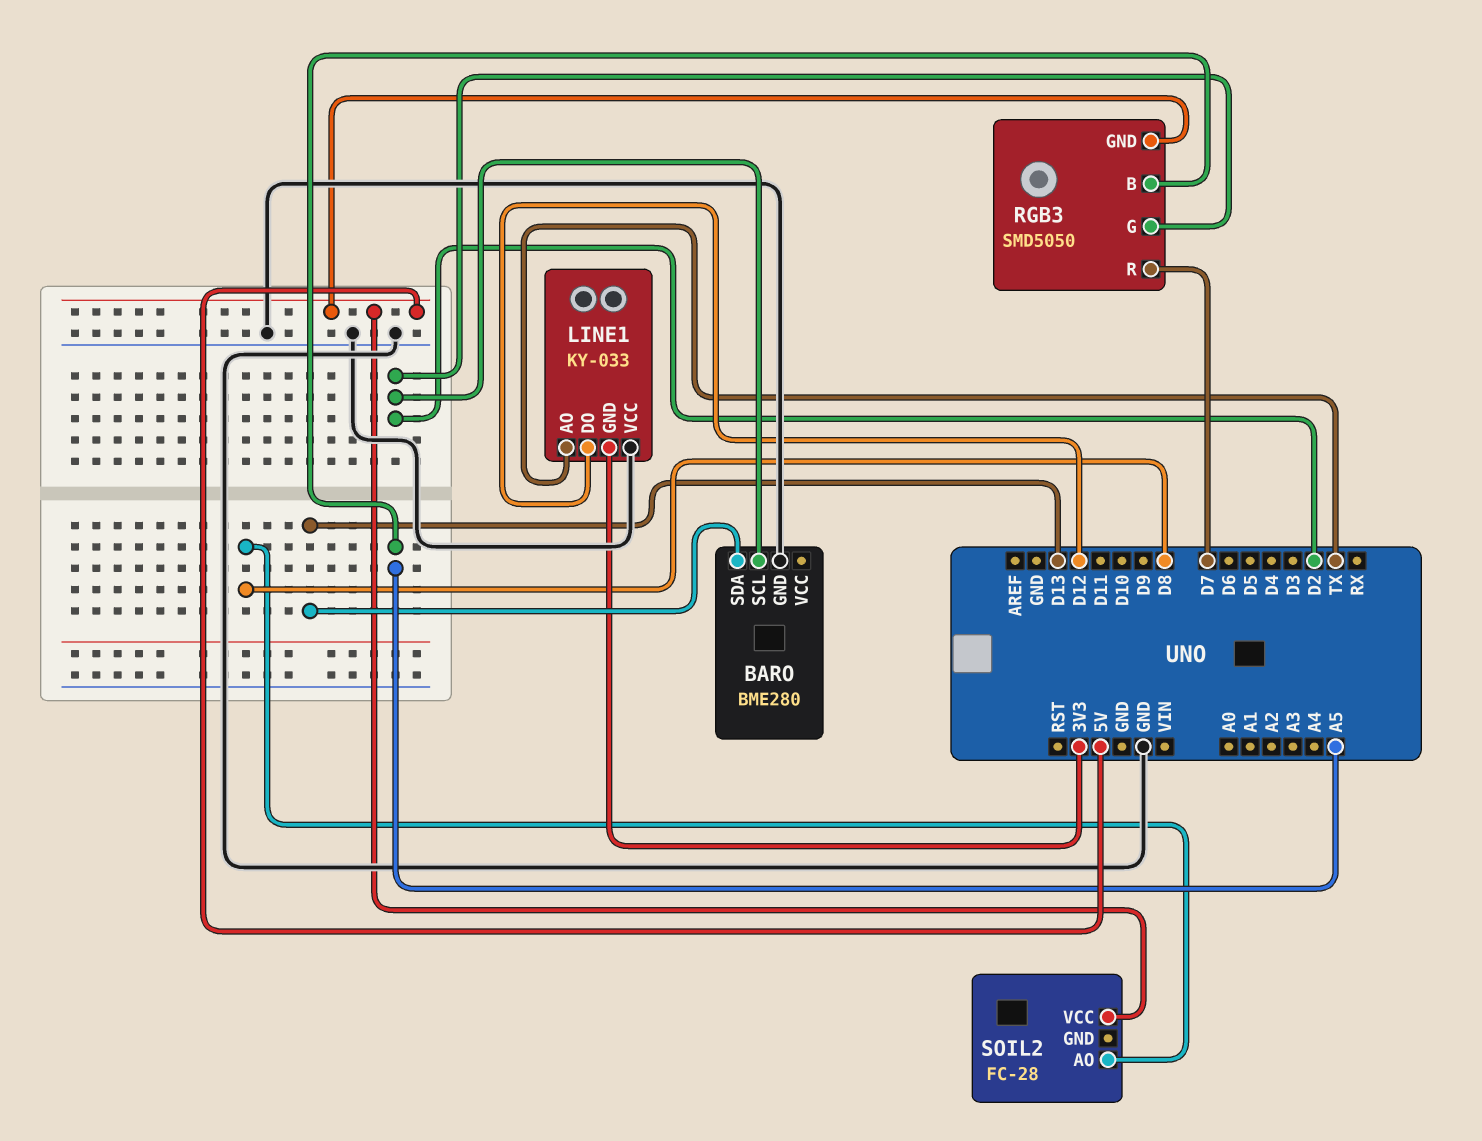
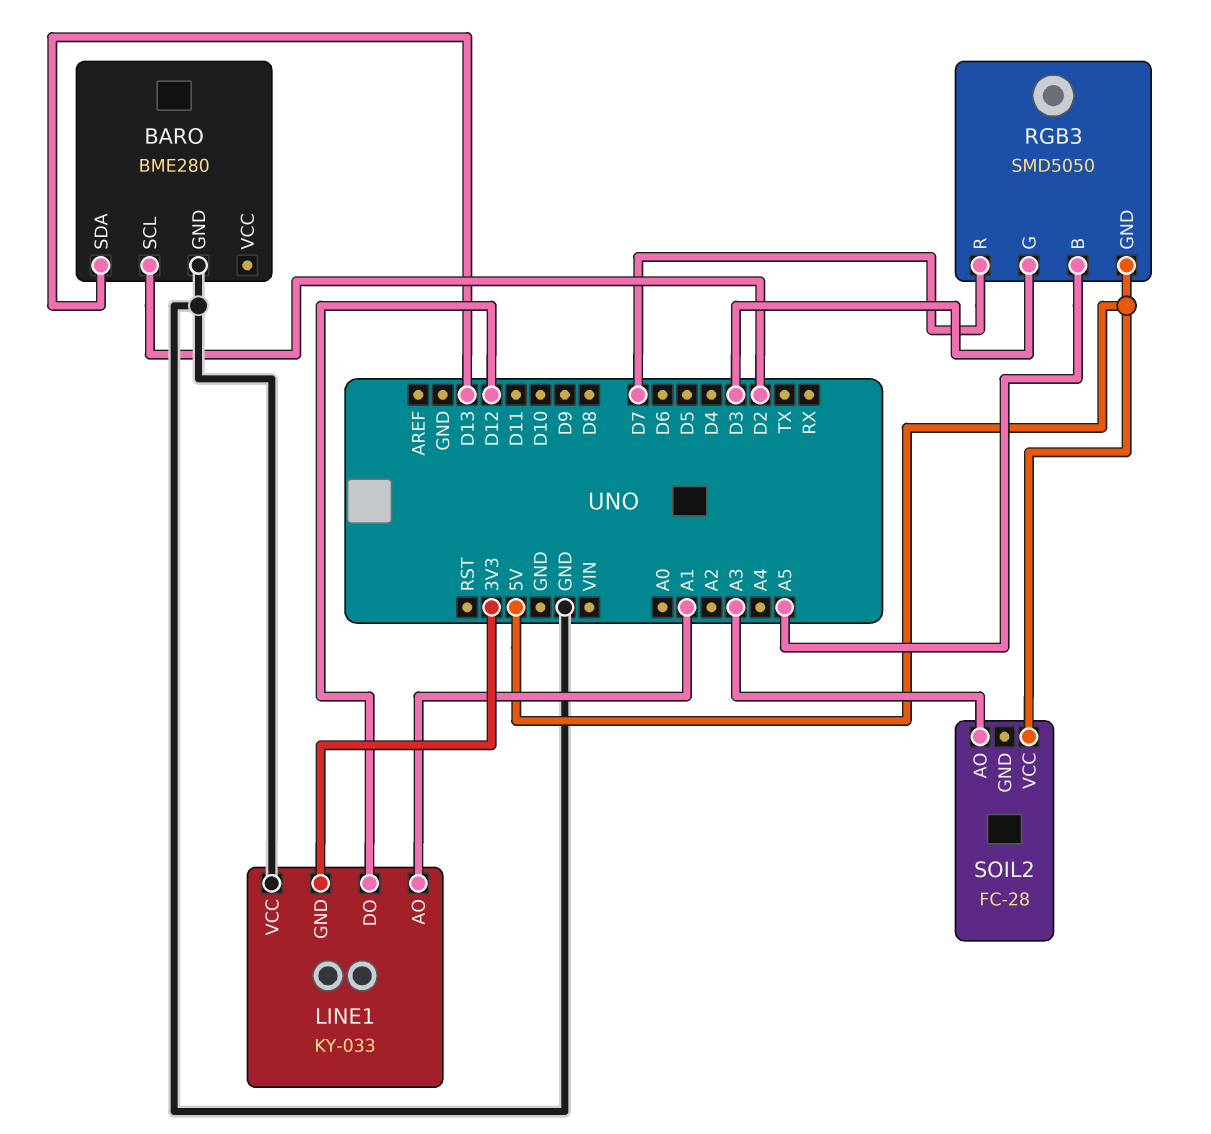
LINE1 pin AO: TX -> A1
RGB3 pin G: D2 -> D3
SOIL2 pin AO: D8 -> A3

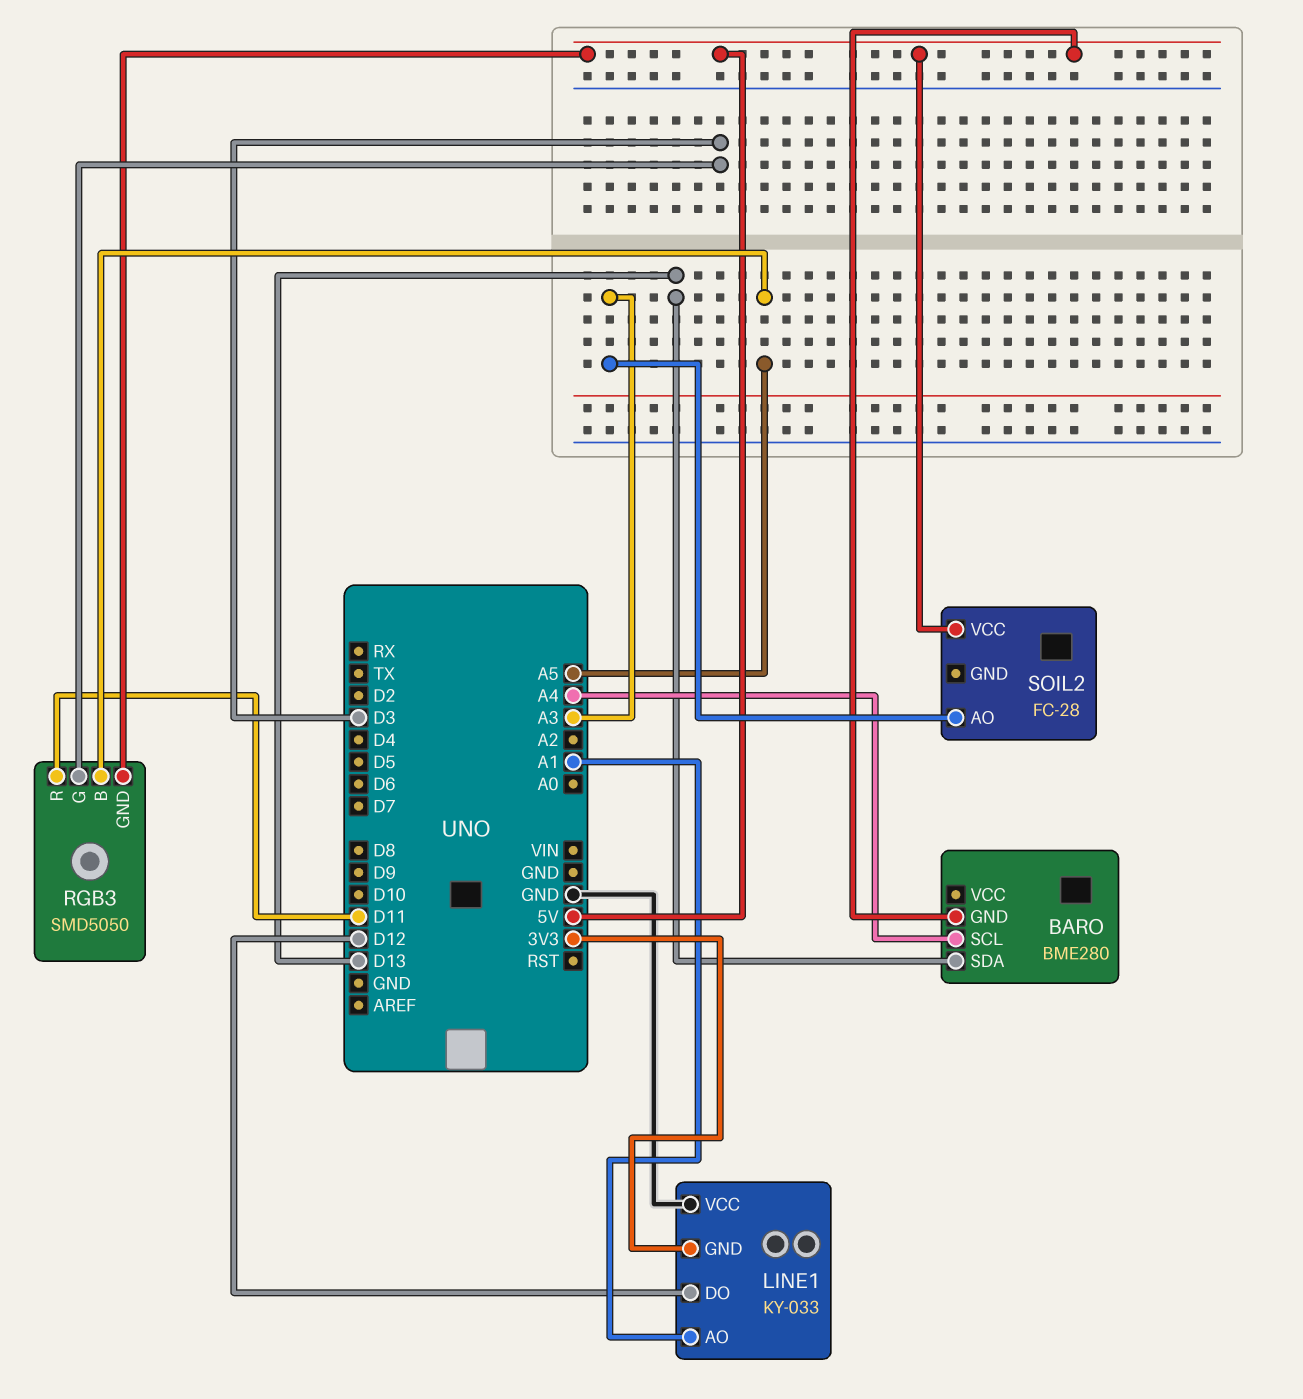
BARO pin GND: GND -> 5V
BARO pin SCL: D2 -> A4
RGB3 pin R: D7 -> D11

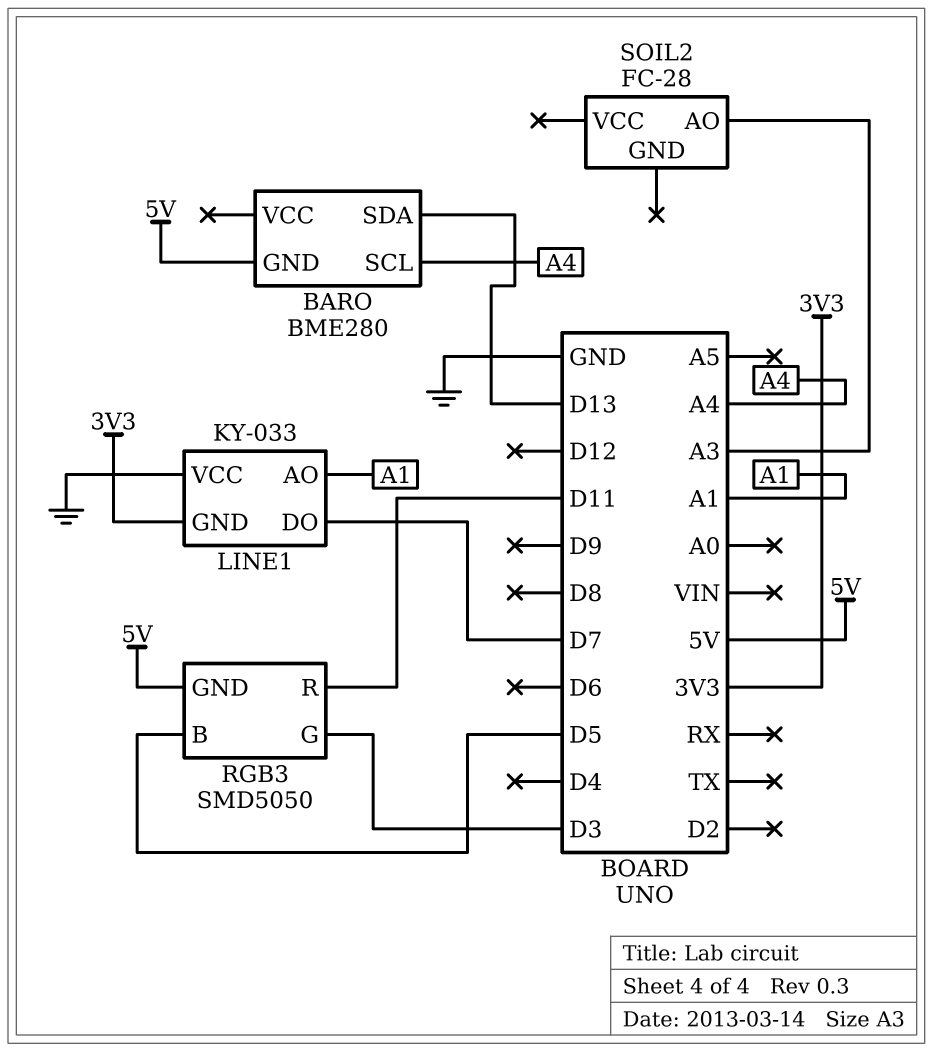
LINE1 pin DO: D12 -> D7
RGB3 pin B: A5 -> D5
SOIL2 pin VCC: 5V -> none

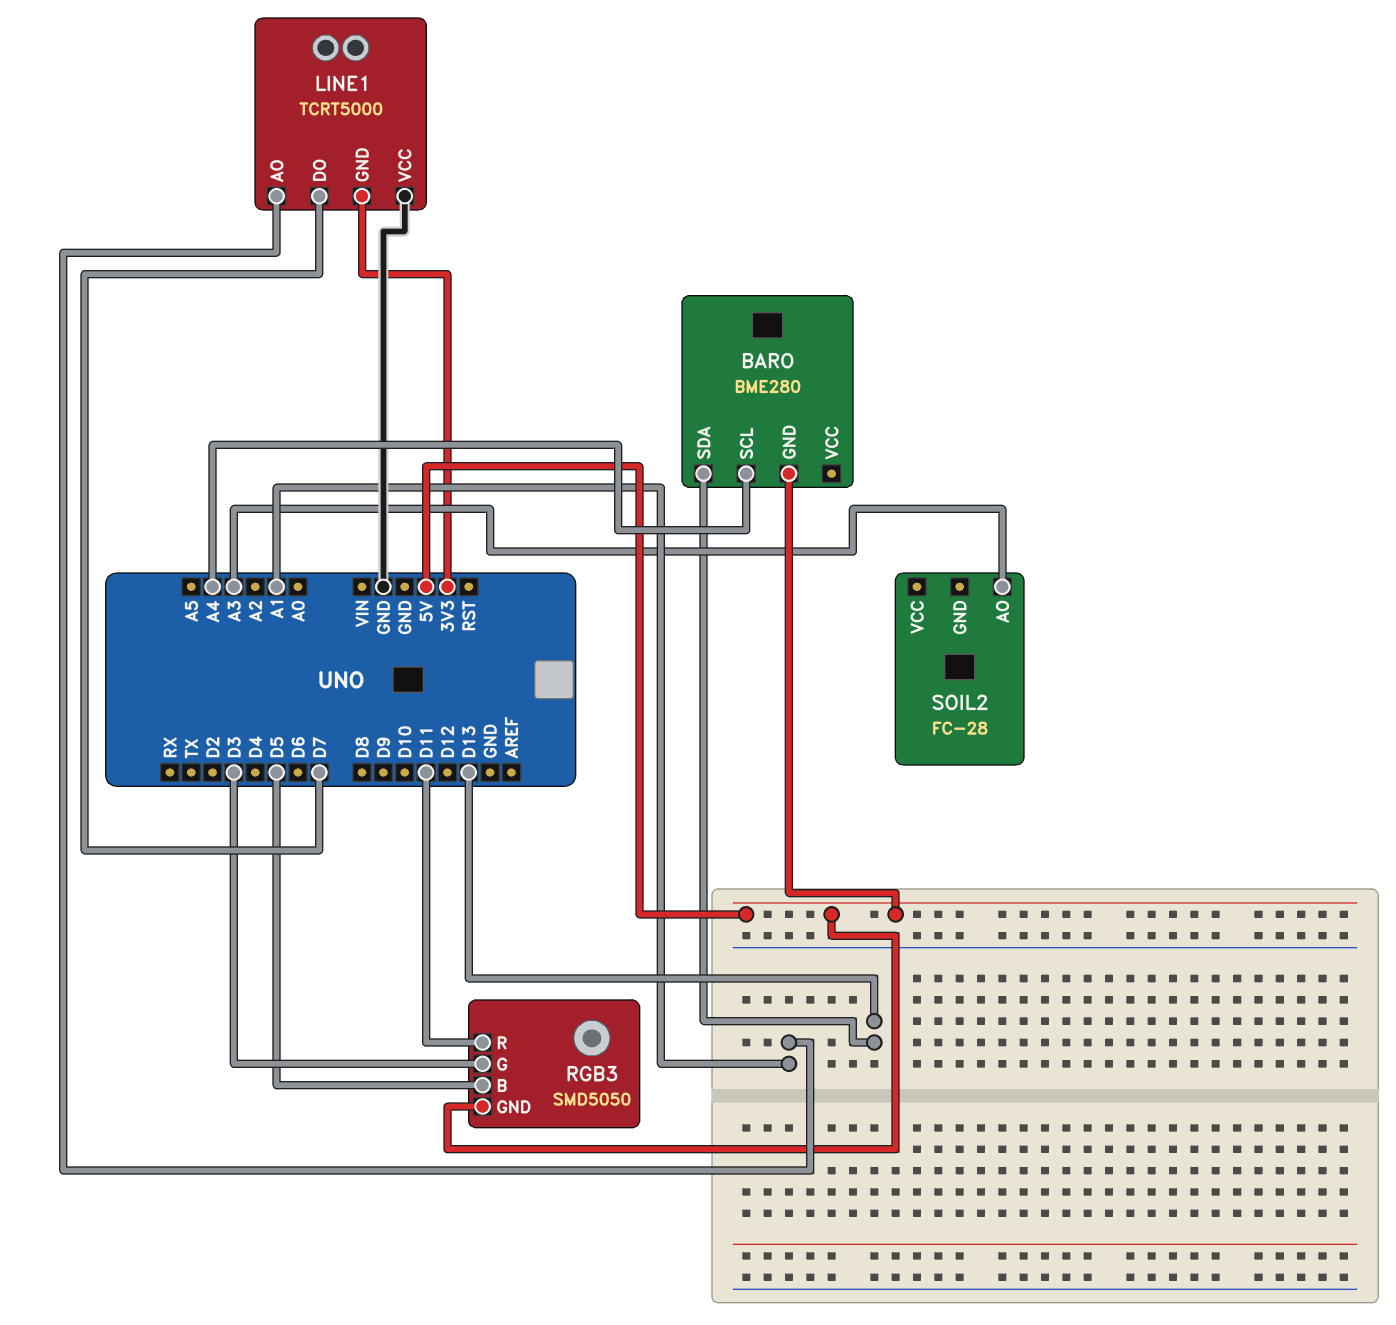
LINE1: KY-033 -> TCRT5000

